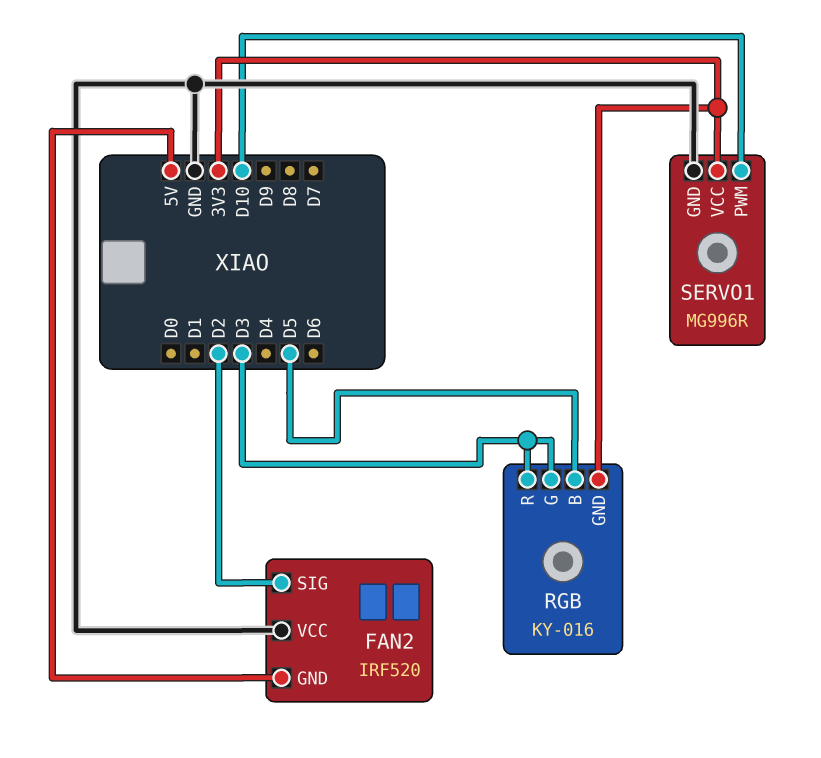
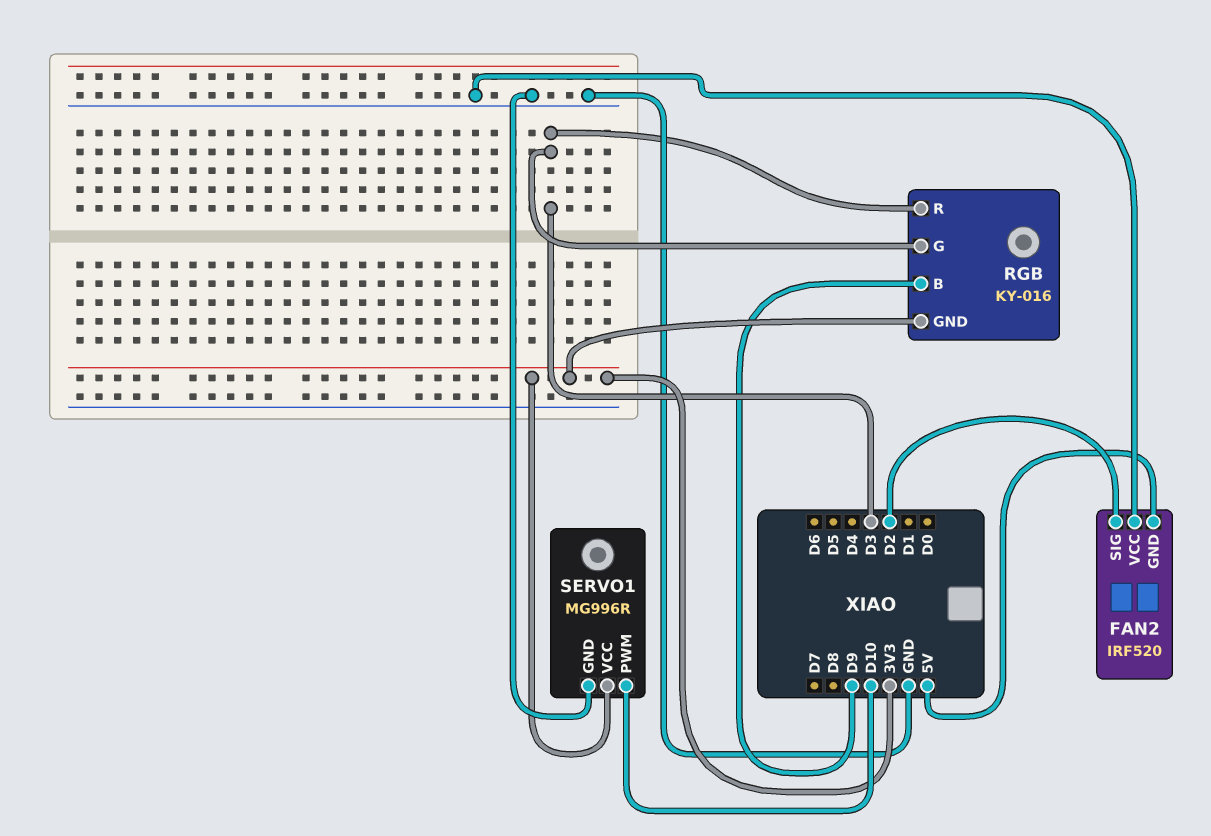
RGB pin B: D5 -> D9

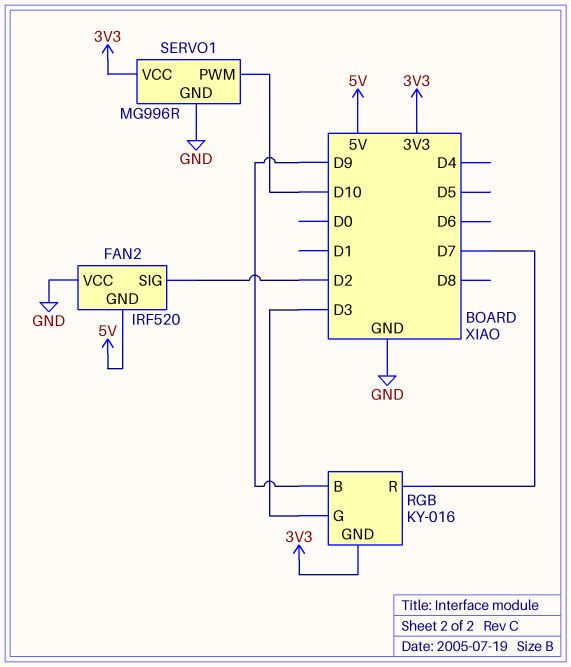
RGB pin R: D3 -> D7

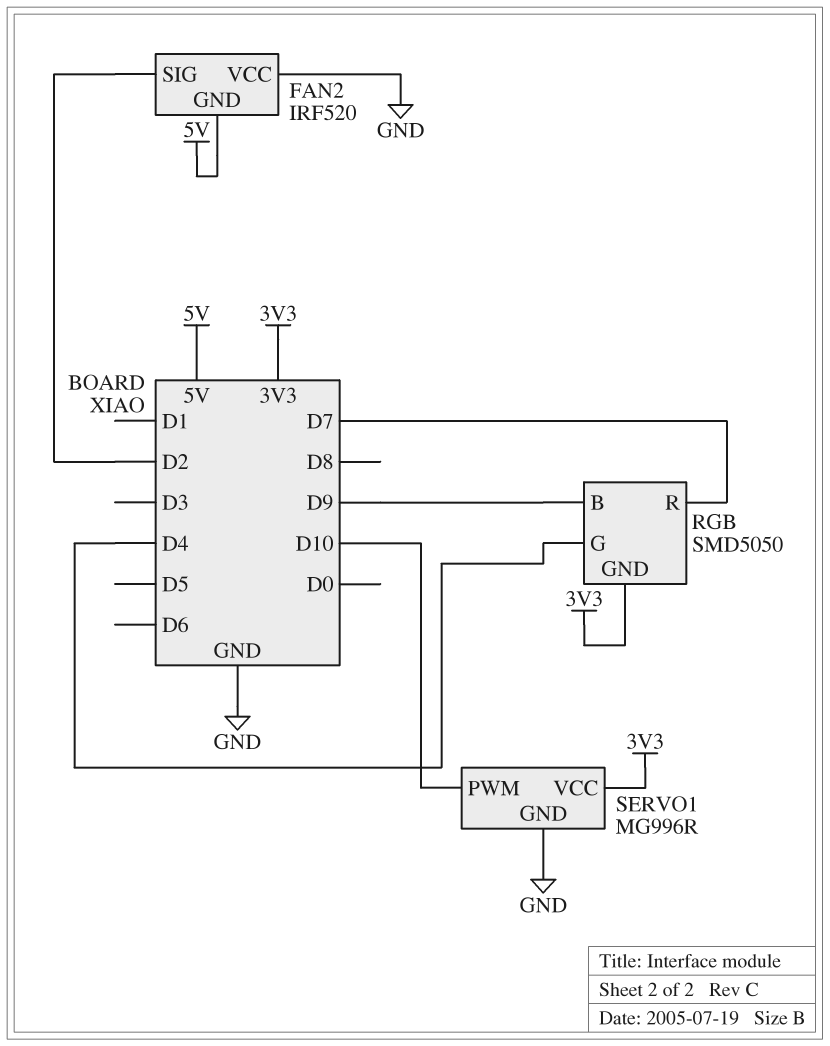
RGB: KY-016 -> SMD5050
RGB pin G: D3 -> D4

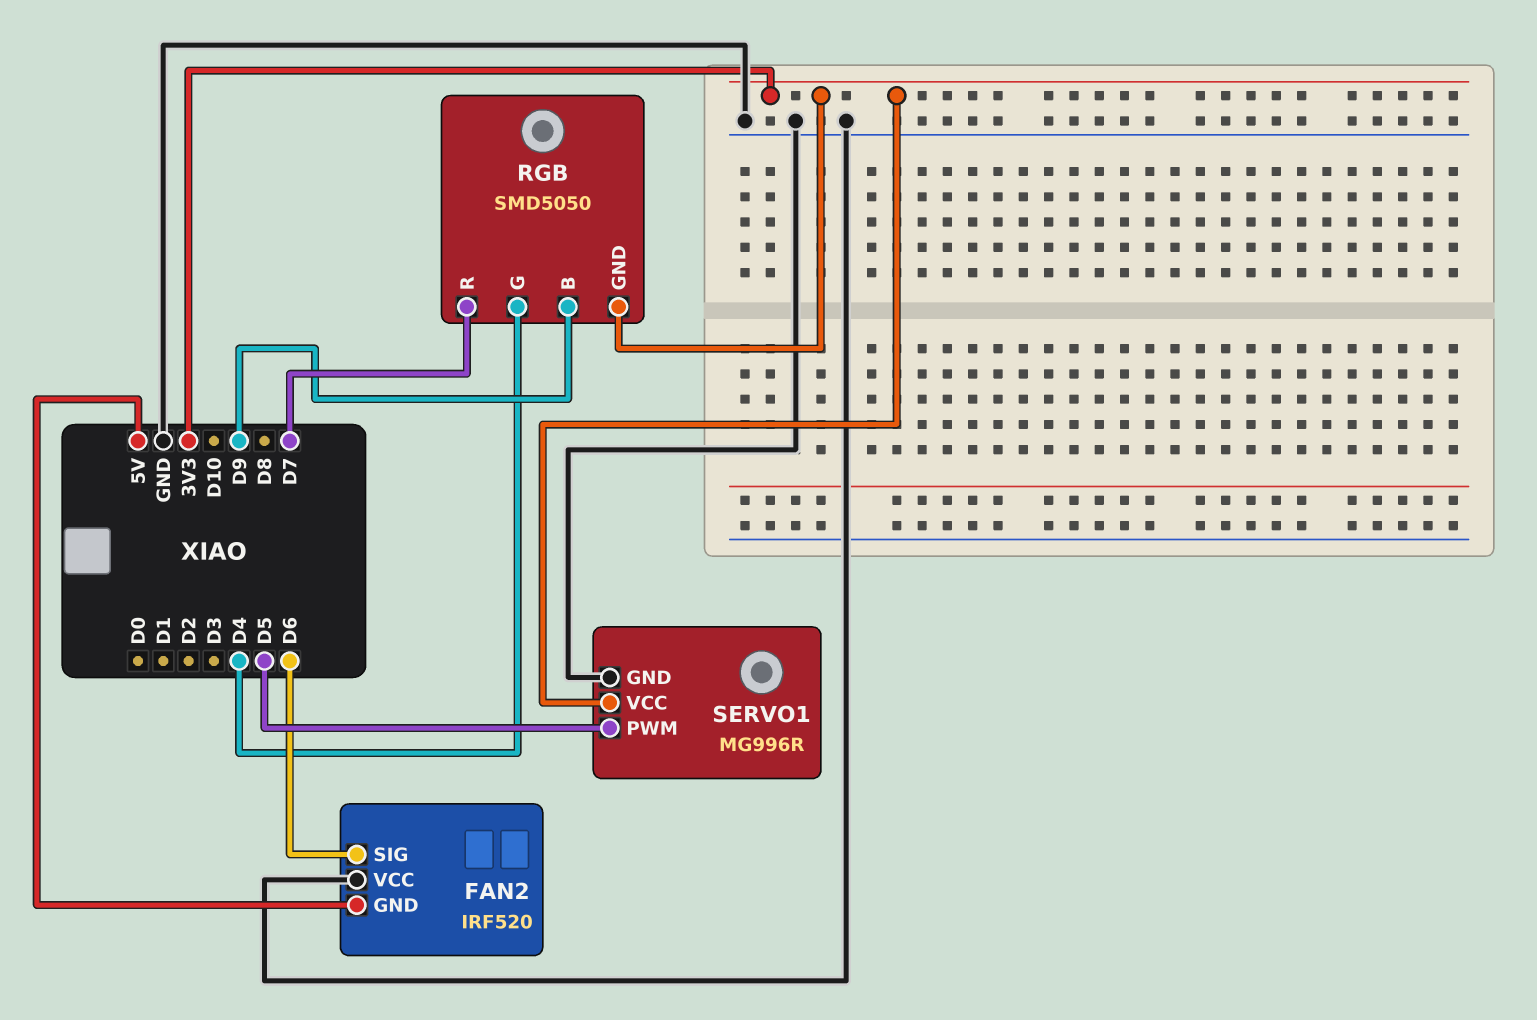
FAN2 pin SIG: D2 -> D6
SERVO1 pin PWM: D10 -> D5

